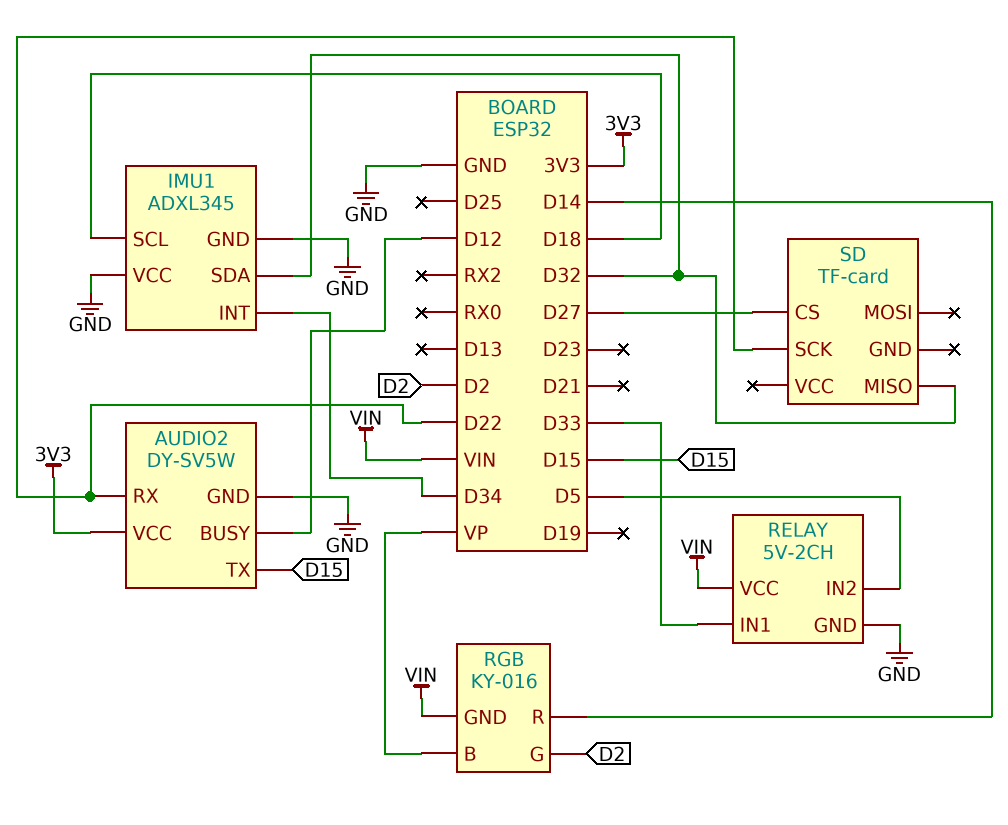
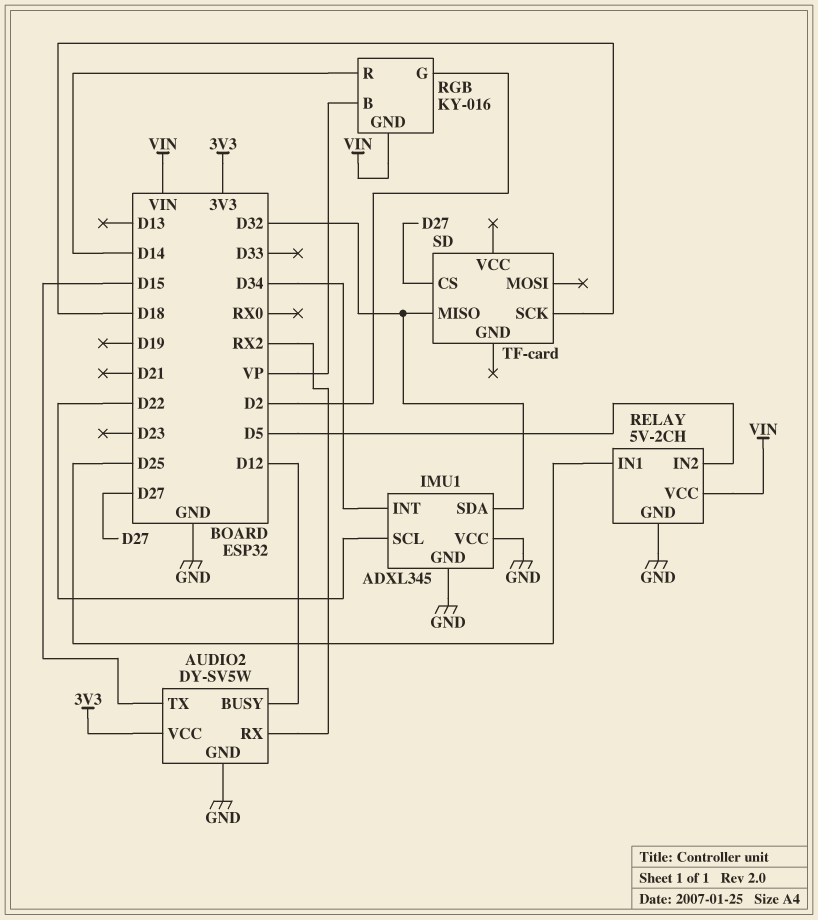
AUDIO2 pin RX: D22 -> RX2
IMU1 pin SCL: D18 -> D22
RELAY pin IN1: D33 -> D25
SD pin SCK: D22 -> D18

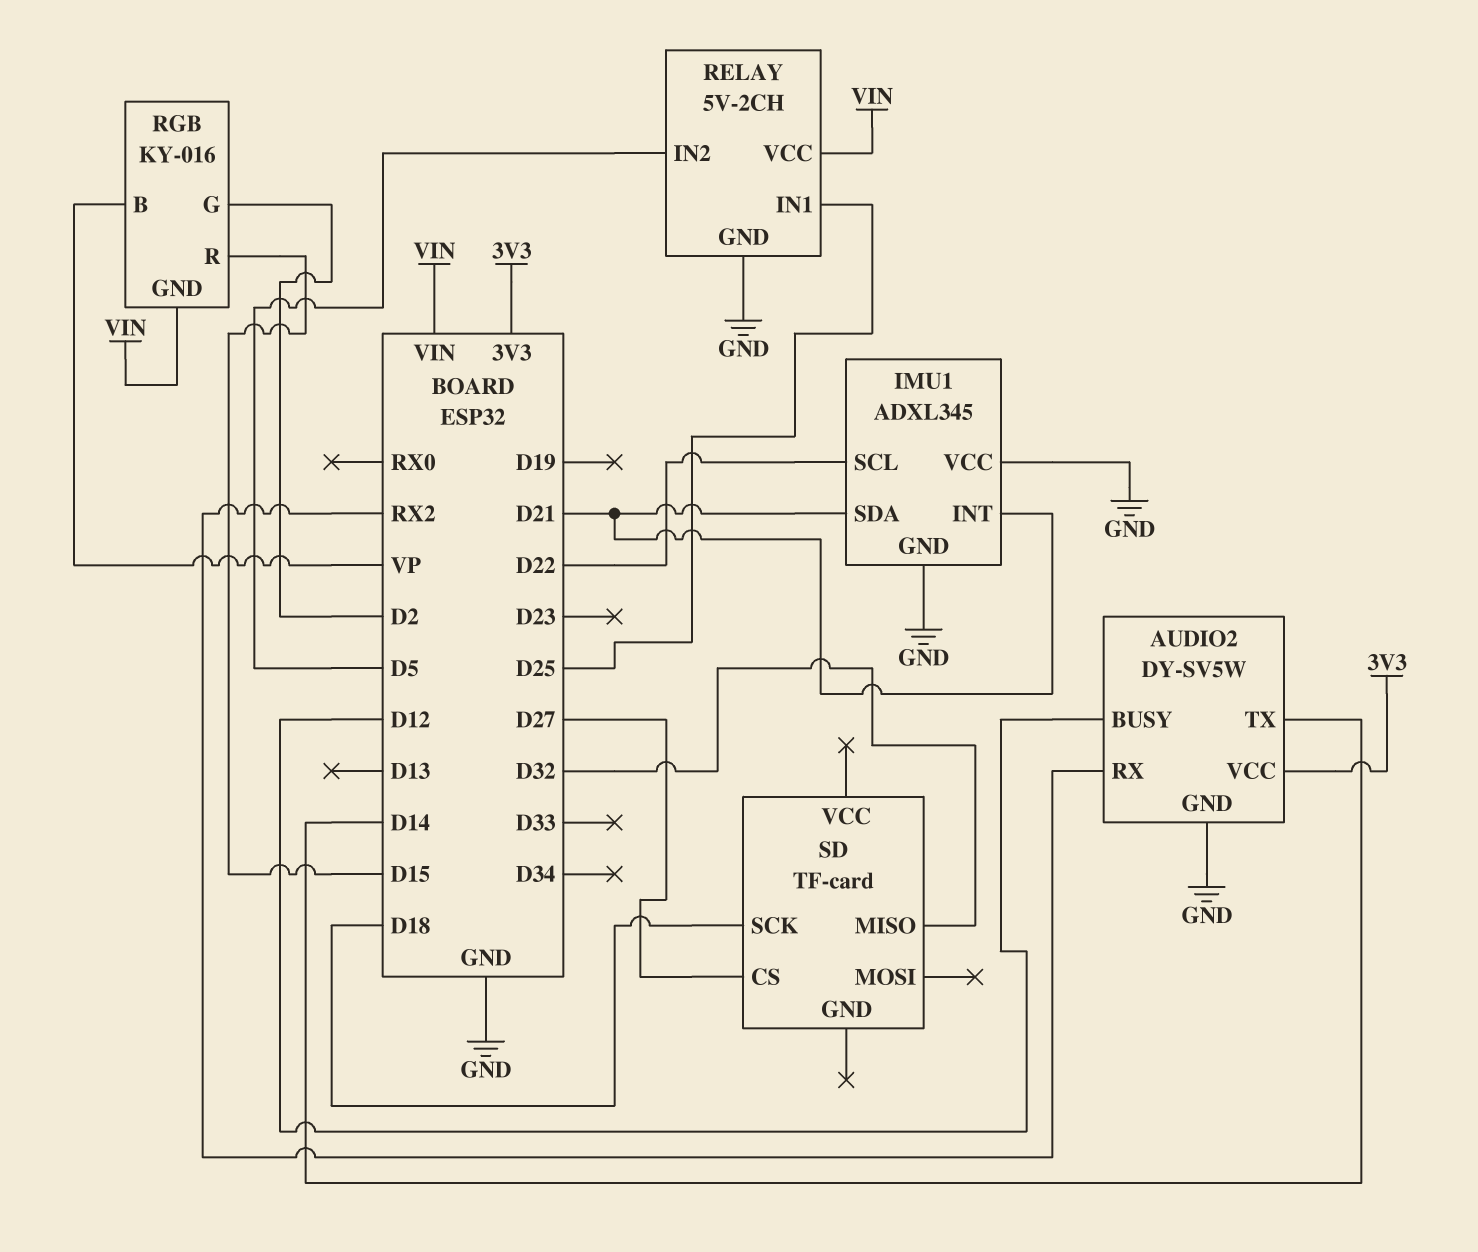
AUDIO2 pin TX: D15 -> D14
IMU1 pin INT: D34 -> D21
IMU1 pin SDA: D32 -> D21
RGB pin R: D14 -> D15

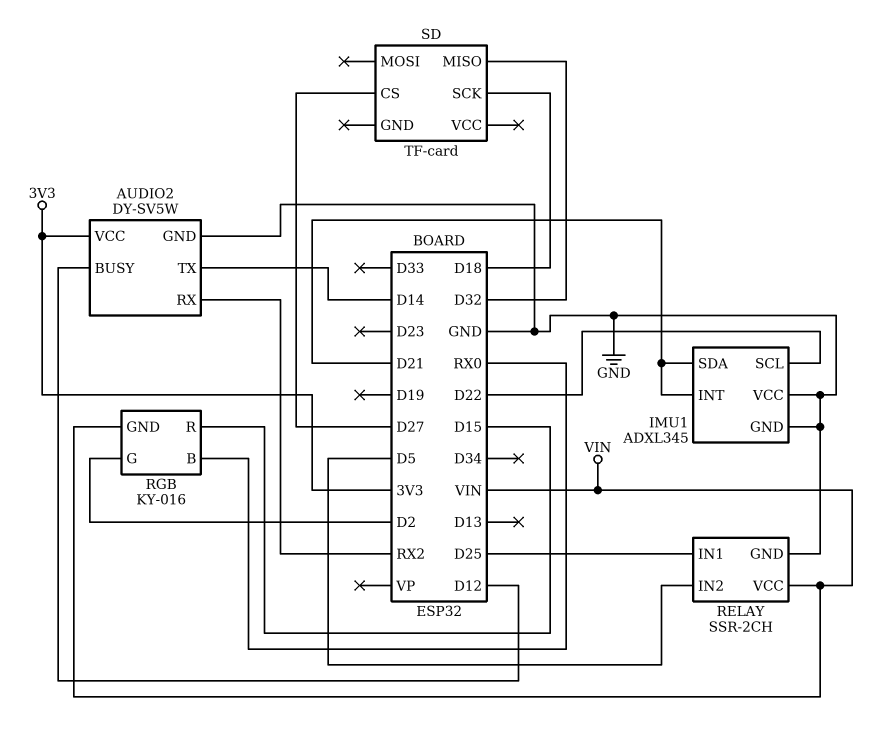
RELAY: 5V-2CH -> SSR-2CH
RGB pin B: VP -> RX0

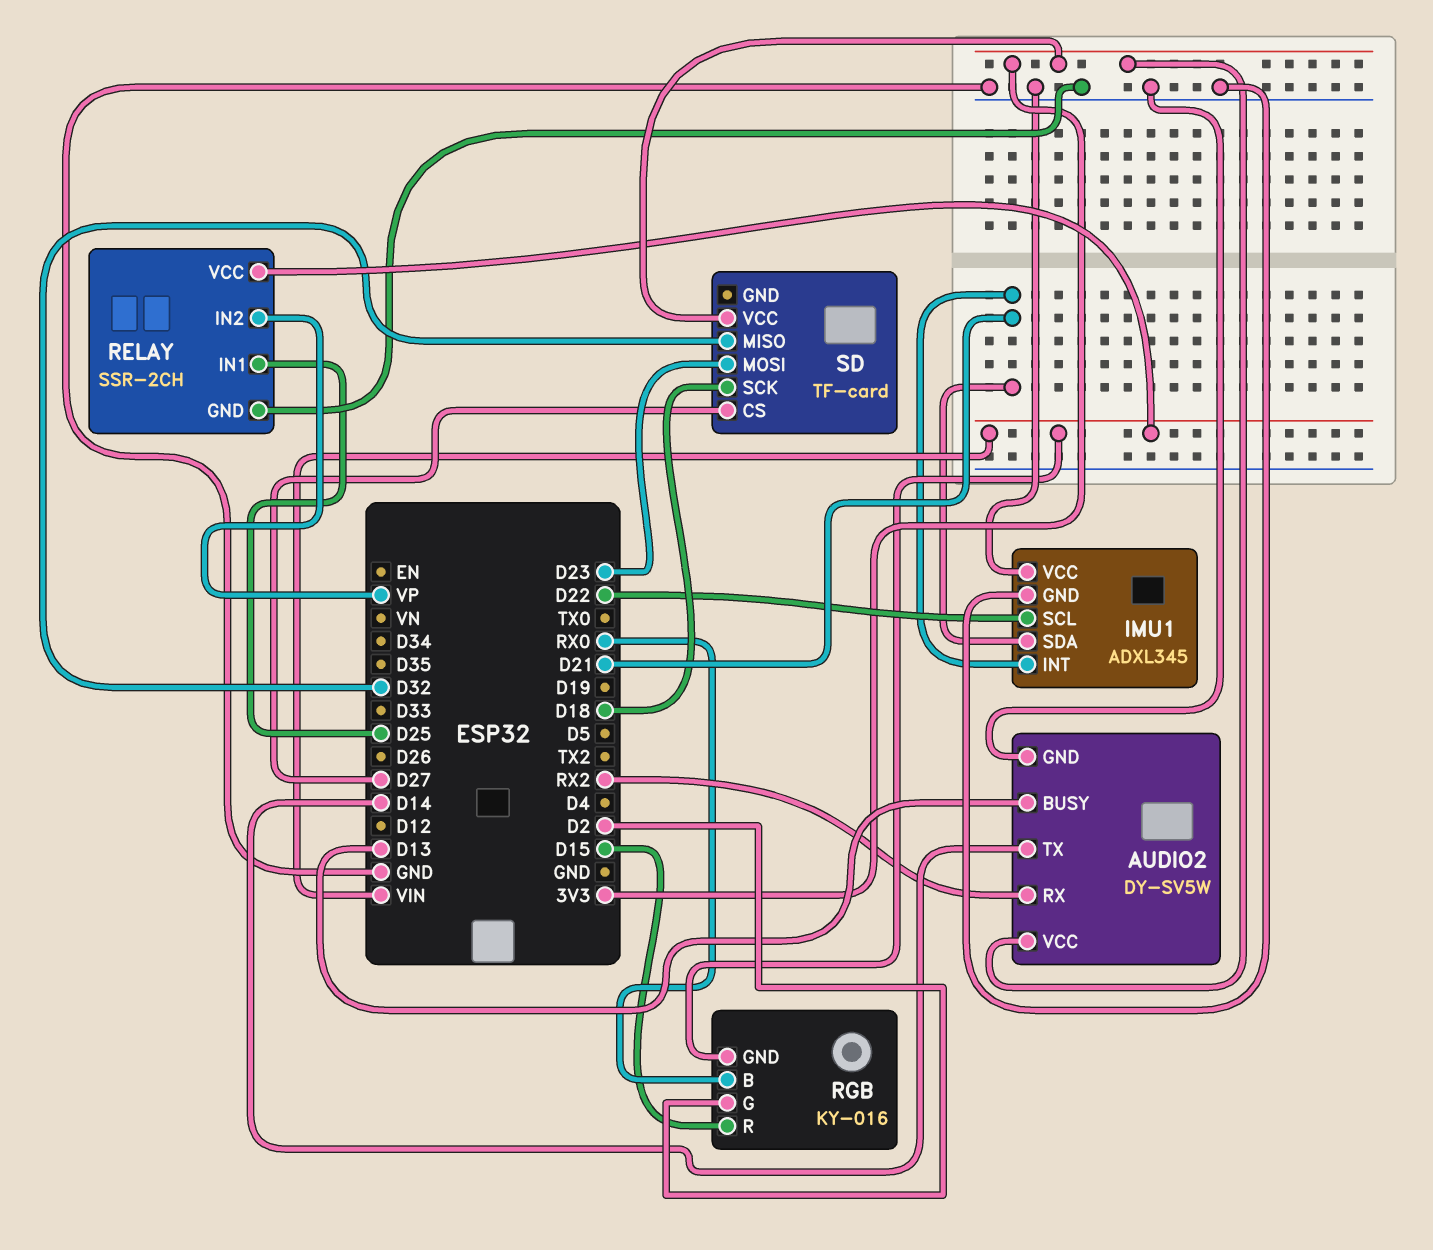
AUDIO2 pin BUSY: D12 -> D13
RELAY pin IN2: D5 -> VP
SD pin MOSI: none -> D23
SD pin VCC: none -> 3V3

